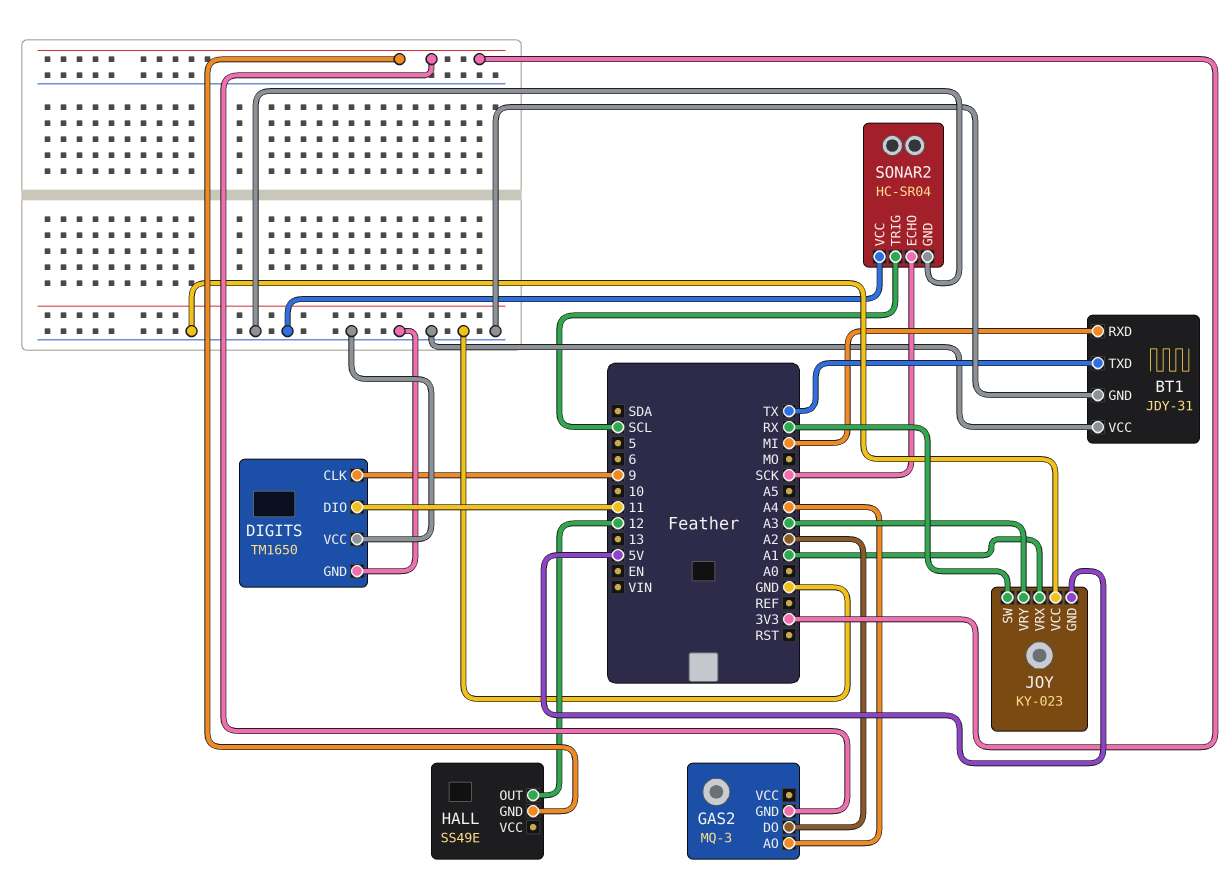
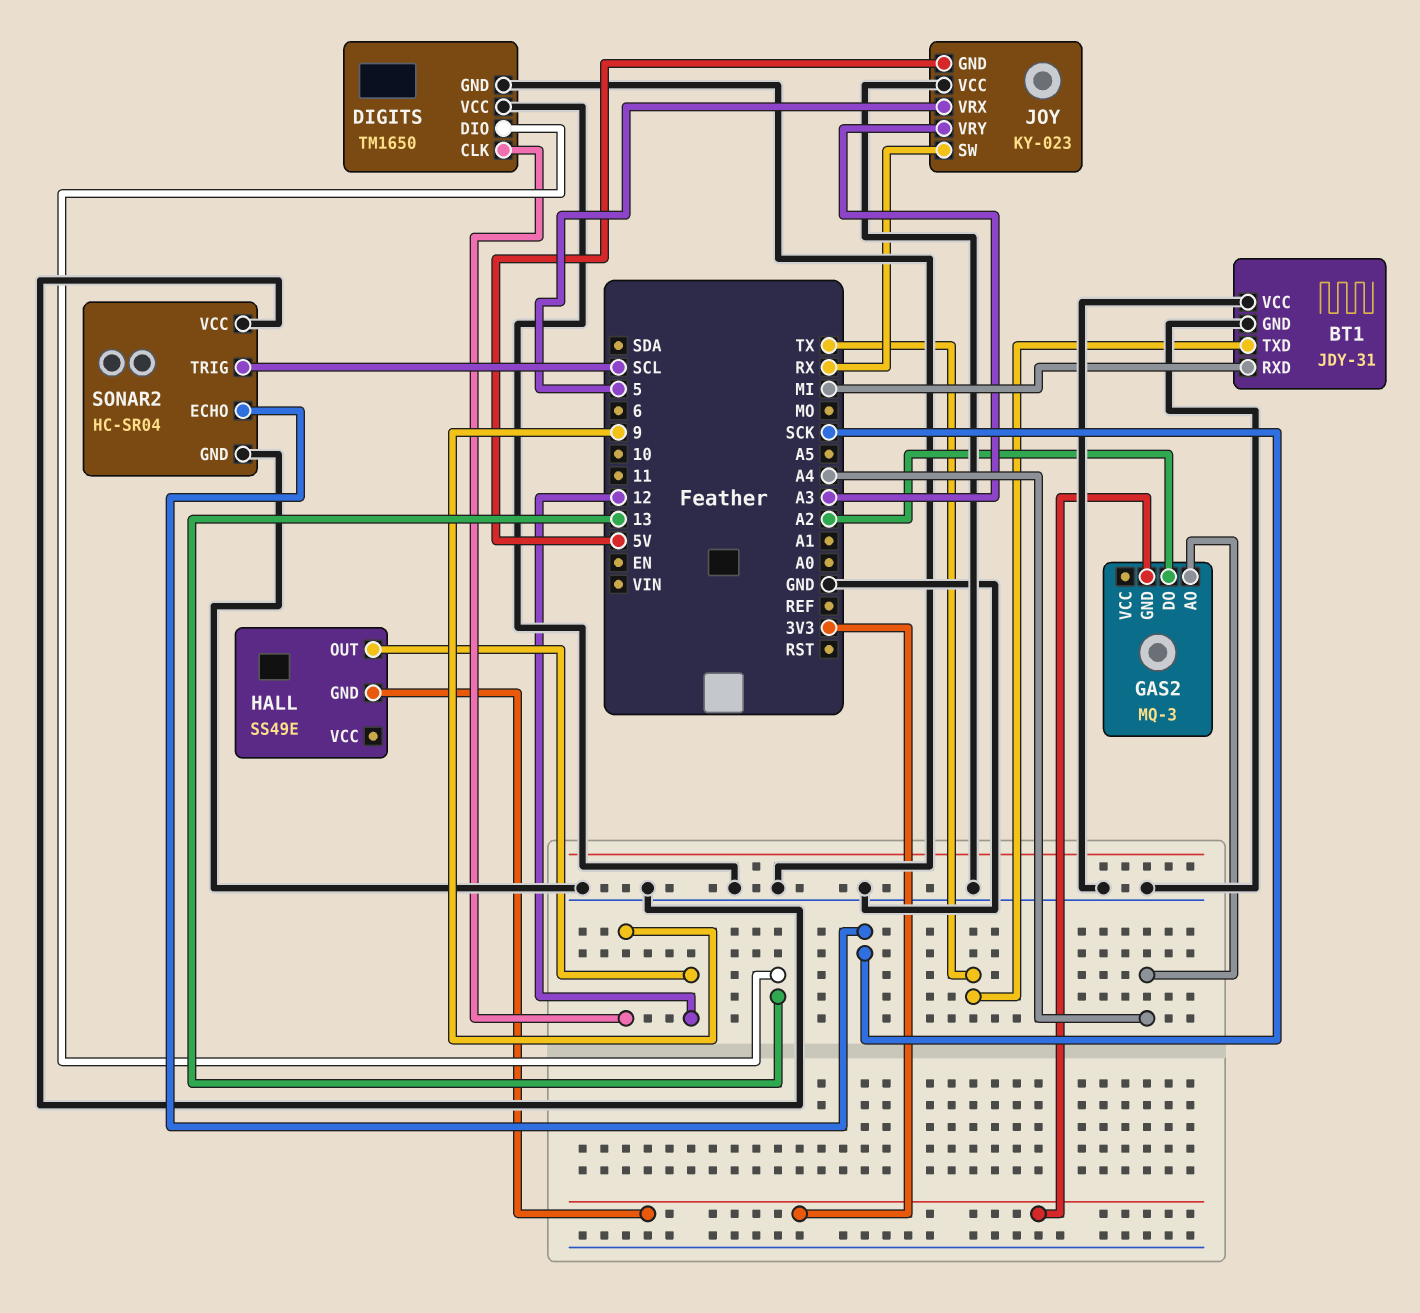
DIGITS pin DIO: 11 -> 13
JOY pin VRX: A1 -> 5

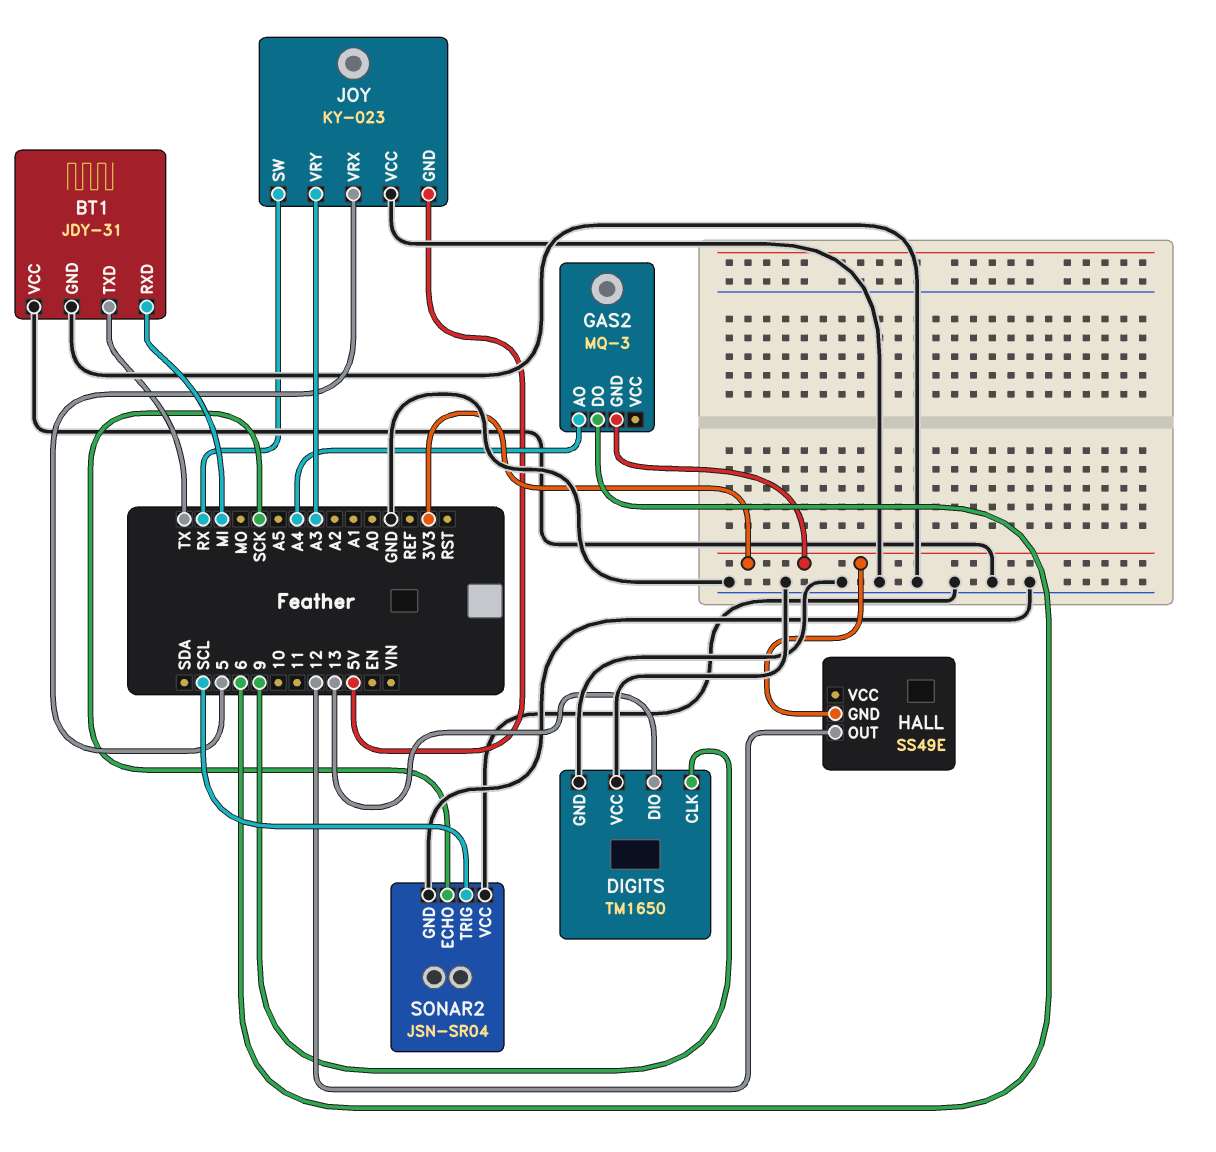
GAS2 pin DO: A2 -> 6
SONAR2: HC-SR04 -> JSN-SR04

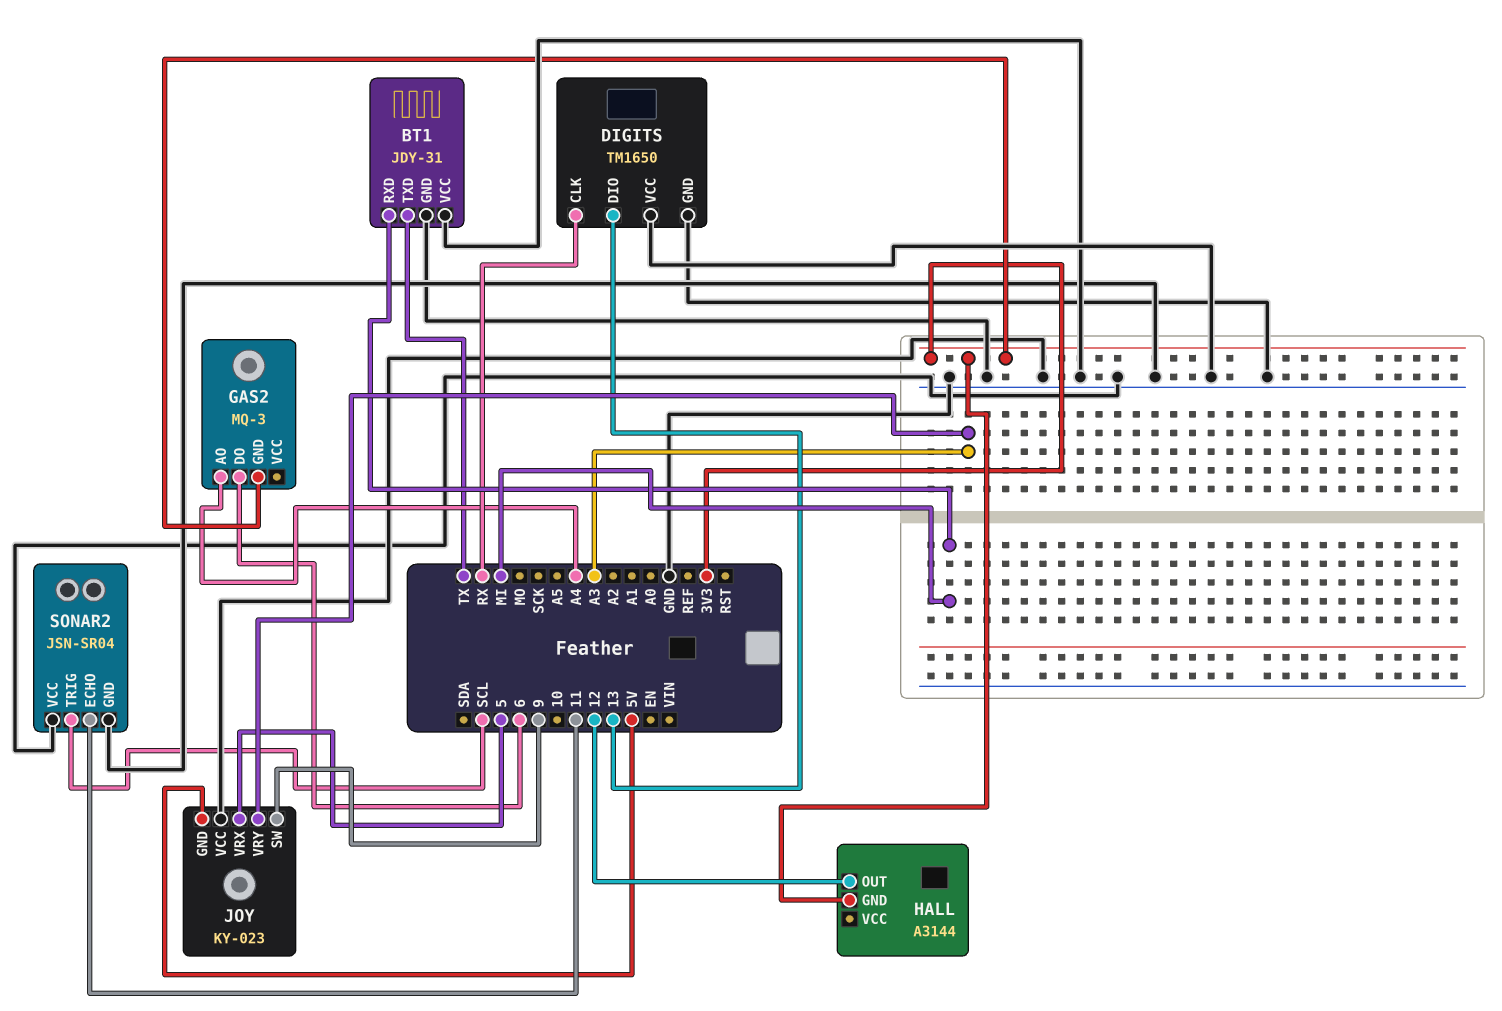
DIGITS pin CLK: 9 -> RX
HALL: SS49E -> A3144
JOY pin SW: RX -> 9
SONAR2 pin ECHO: SCK -> 11

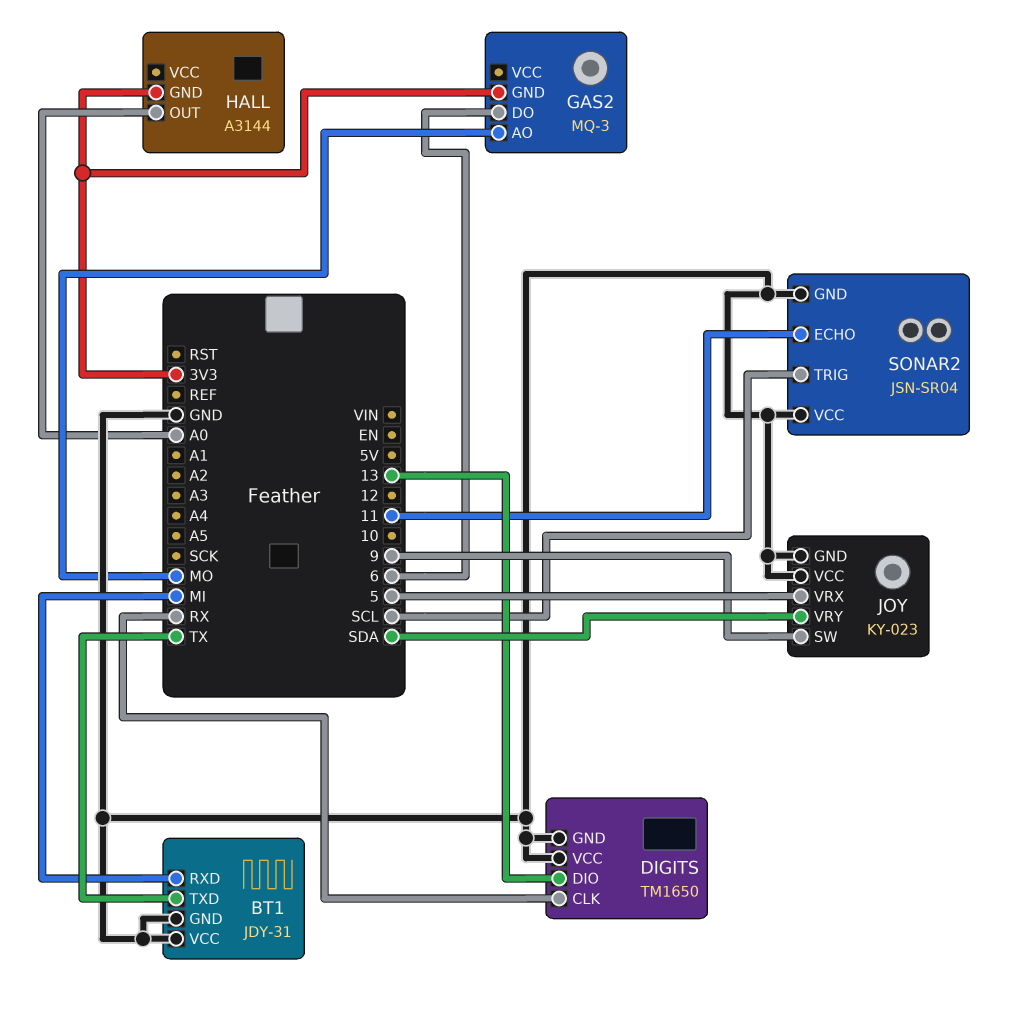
GAS2 pin AO: A4 -> MO
HALL pin OUT: 12 -> A0
JOY pin GND: 5V -> GND
JOY pin VRY: A3 -> SDA

